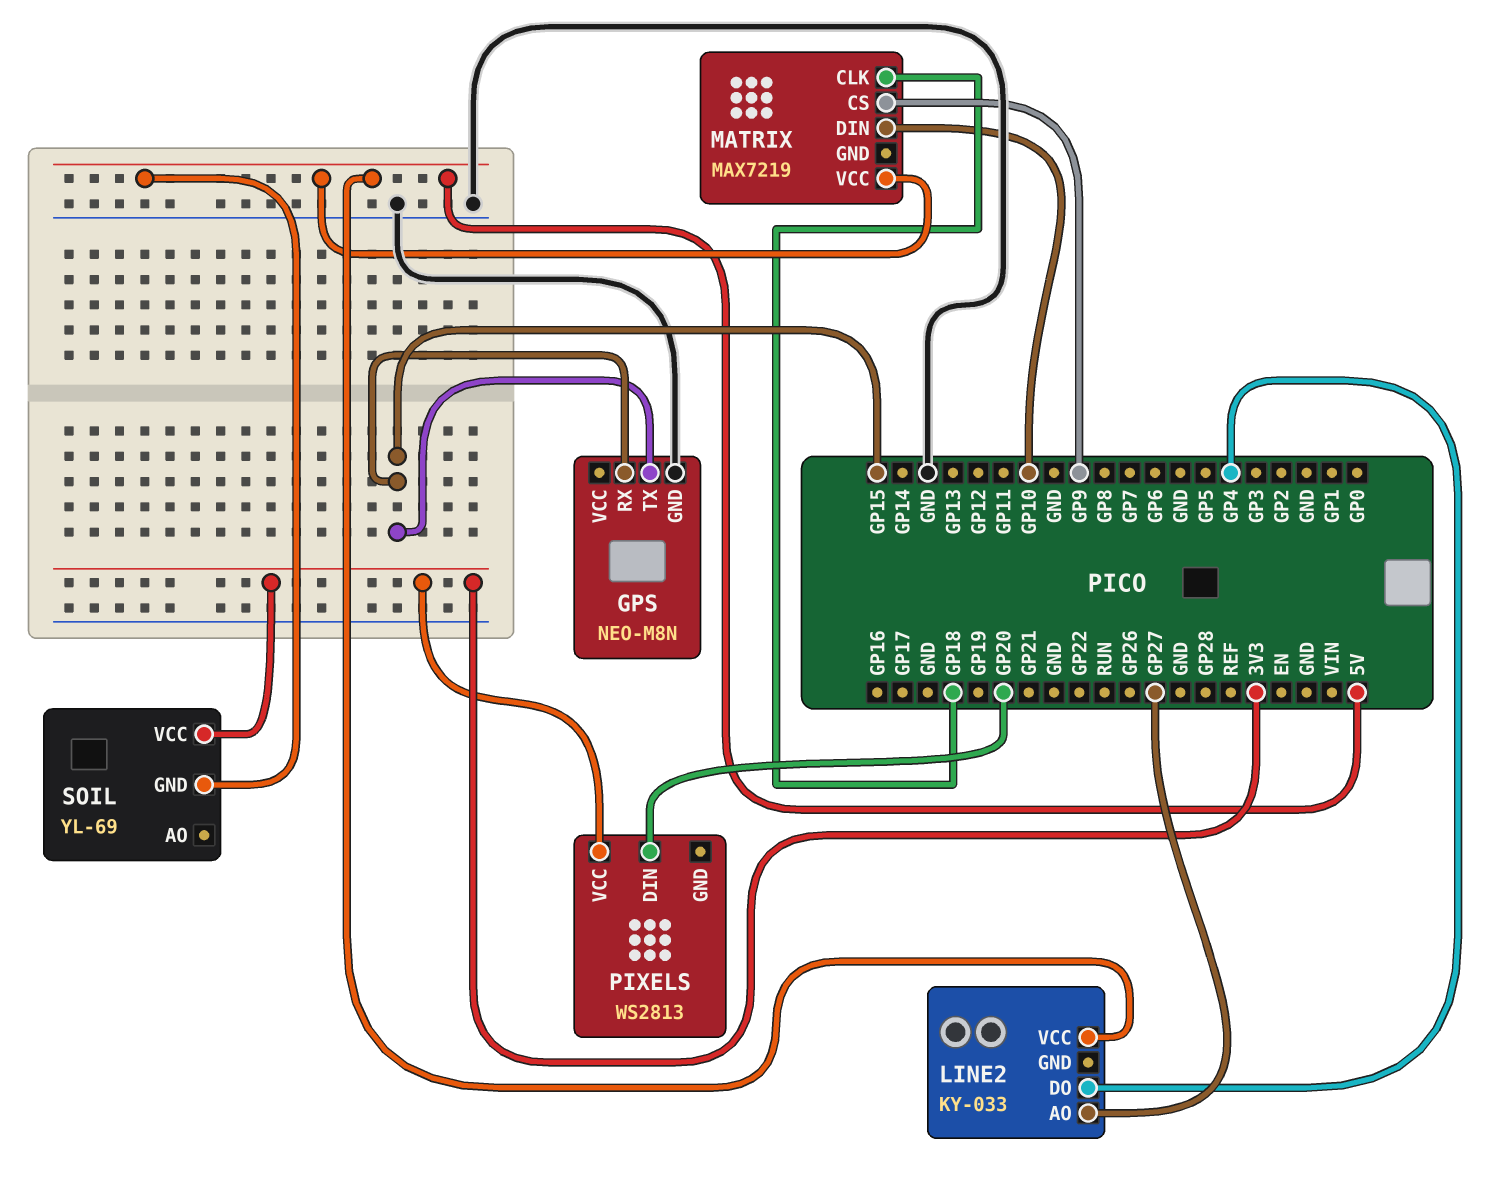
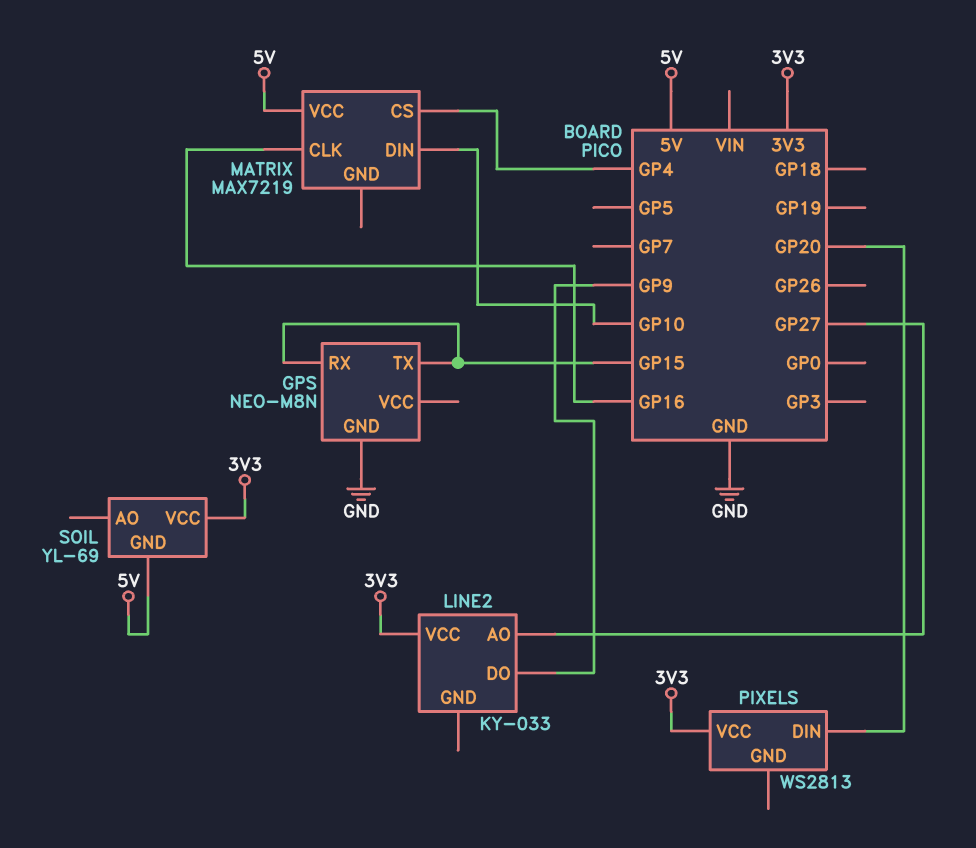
LINE2 pin DO: GP4 -> GP9
LINE2 pin VCC: 5V -> 3V3
MATRIX pin CLK: GP18 -> GP16
MATRIX pin CS: GP9 -> GP4

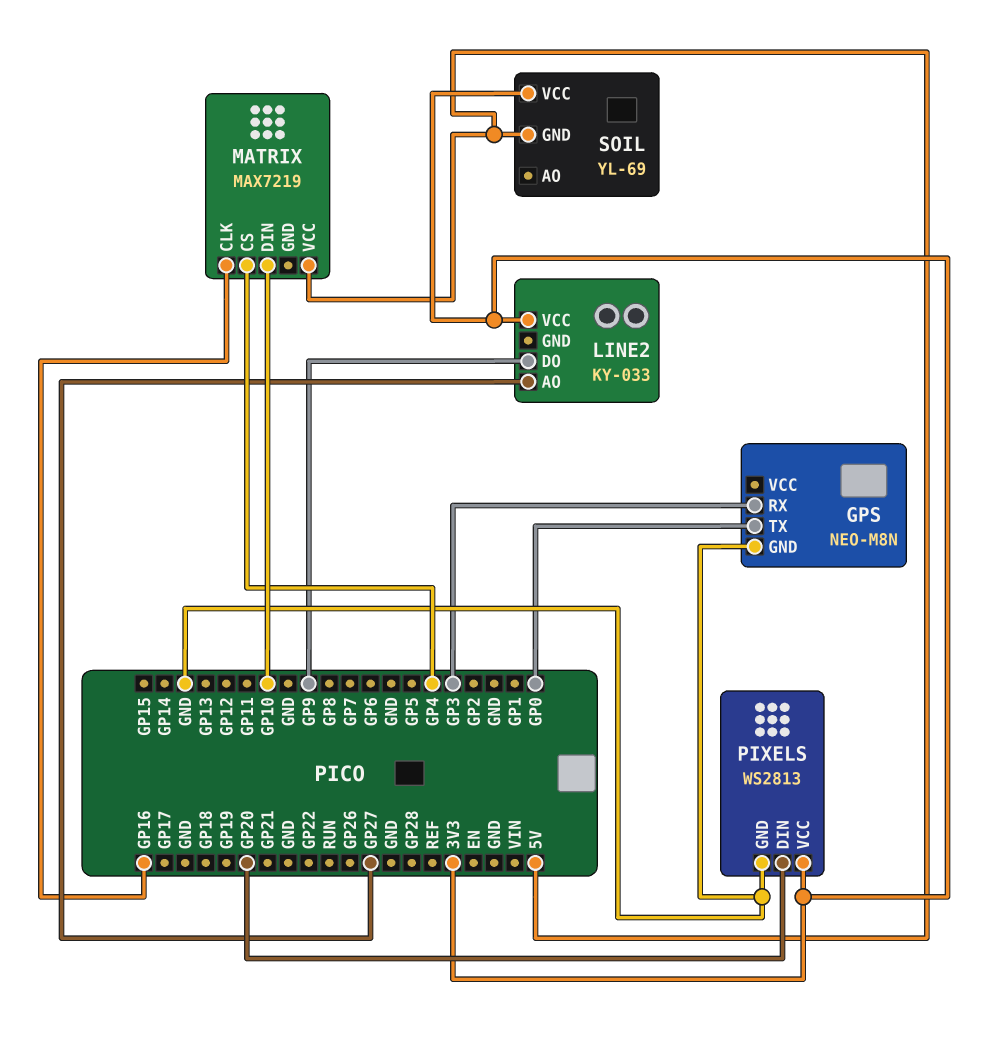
GPS pin RX: GP15 -> GP3
GPS pin TX: GP15 -> GP0
PIXELS pin GND: none -> GND

